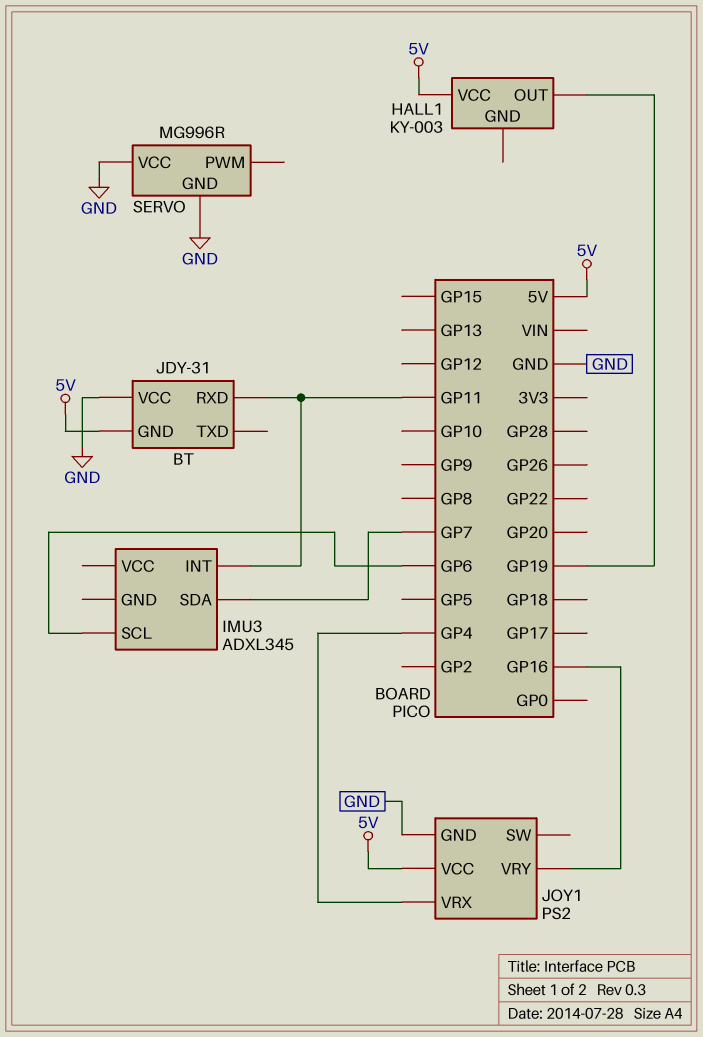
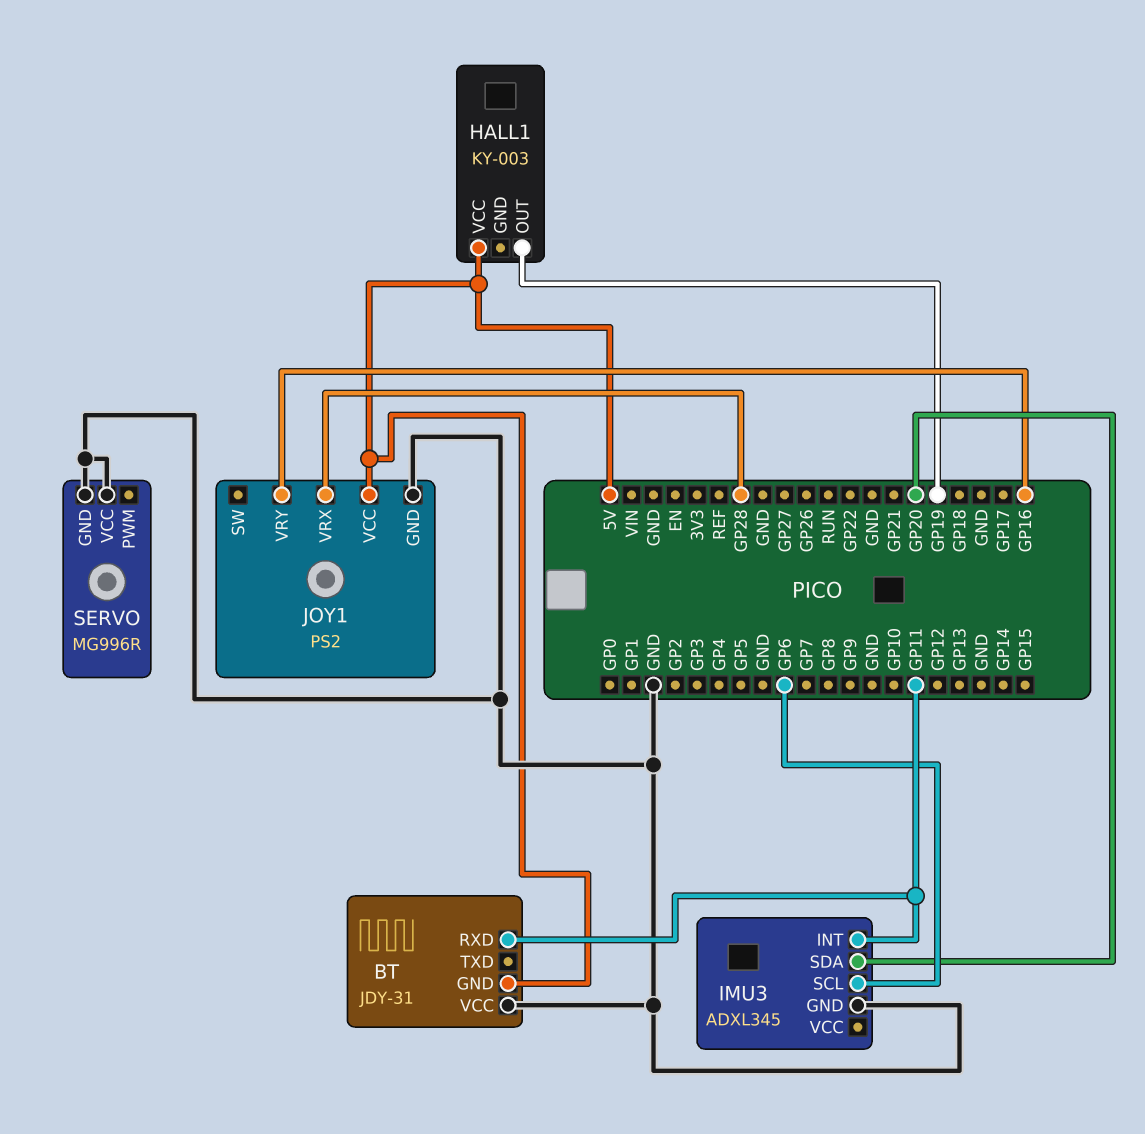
IMU3 pin GND: none -> GND
IMU3 pin SDA: GP7 -> GP20
JOY1 pin VRX: GP4 -> GP28

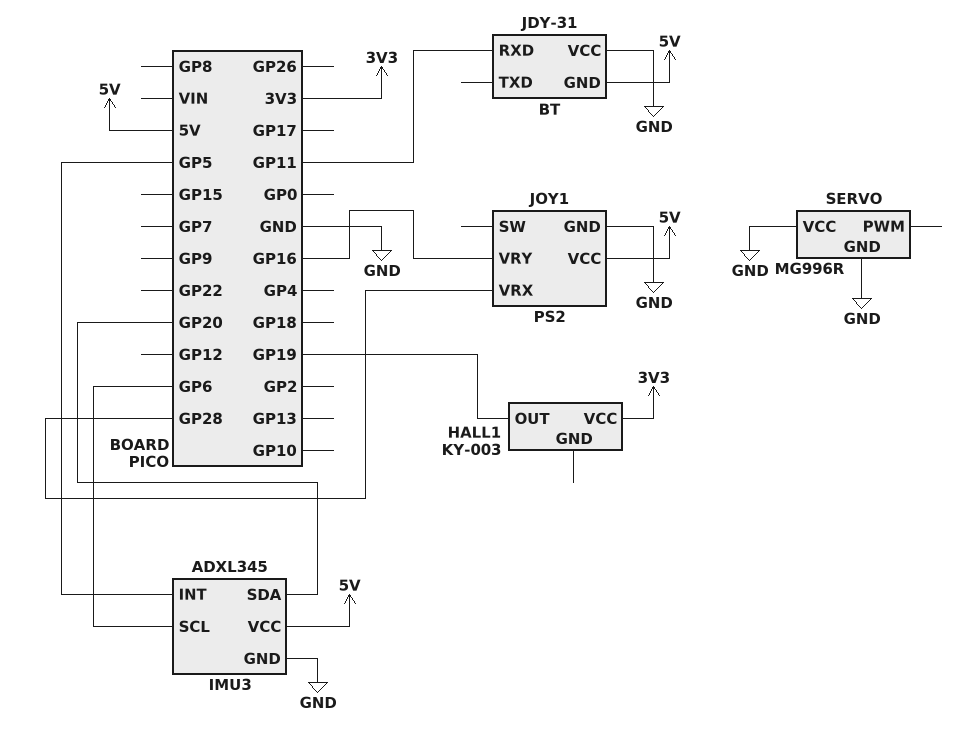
HALL1 pin VCC: 5V -> 3V3
IMU3 pin INT: GP11 -> GP5
IMU3 pin VCC: none -> 5V

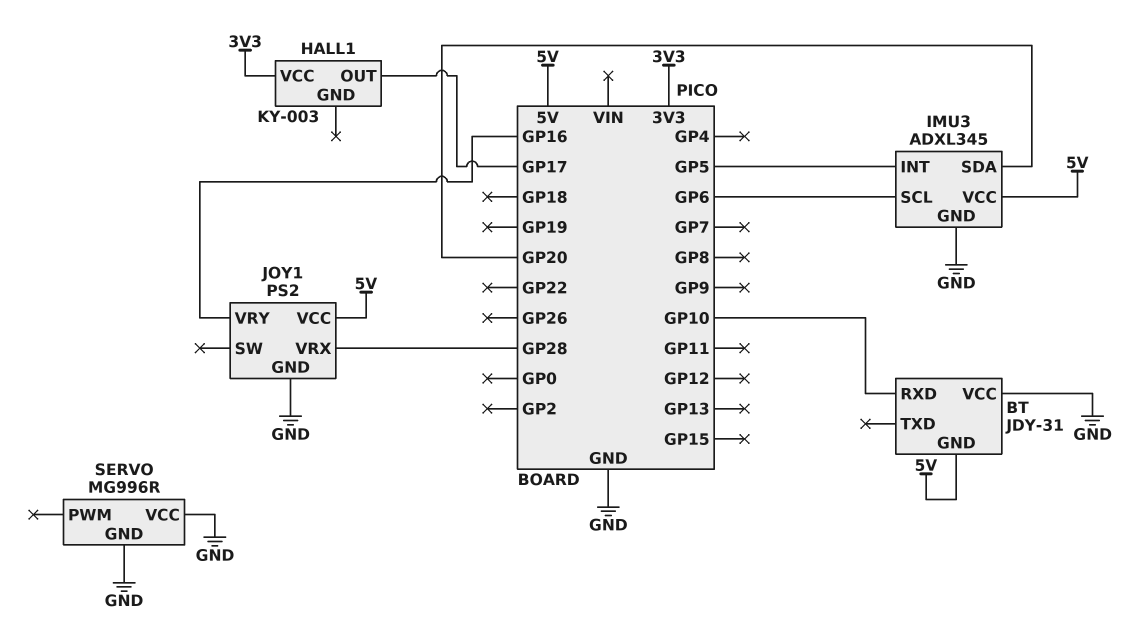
BT pin RXD: GP11 -> GP10
HALL1 pin OUT: GP19 -> GP17

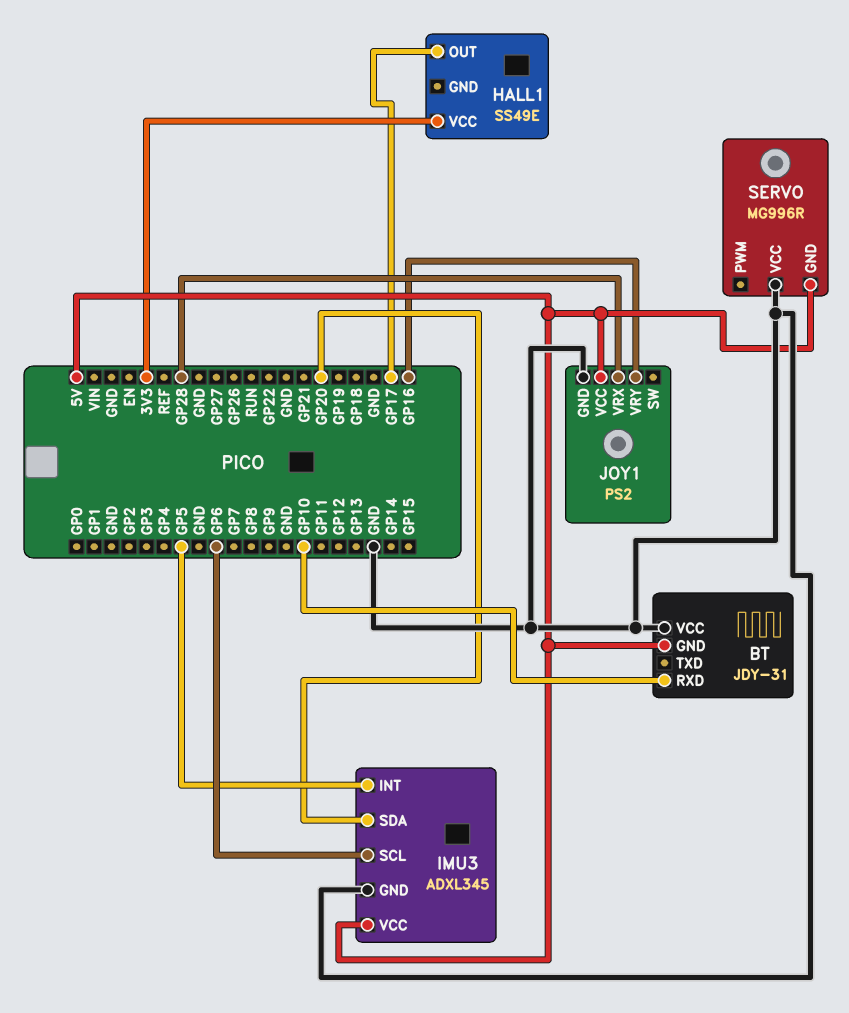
HALL1: KY-003 -> SS49E
SERVO pin GND: GND -> 5V

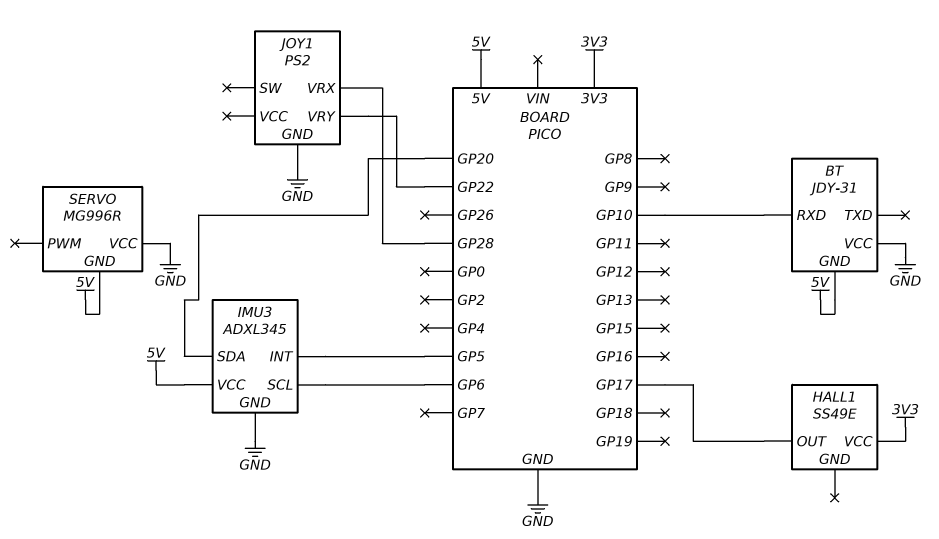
JOY1 pin VCC: 5V -> none
JOY1 pin VRY: GP16 -> GP22

